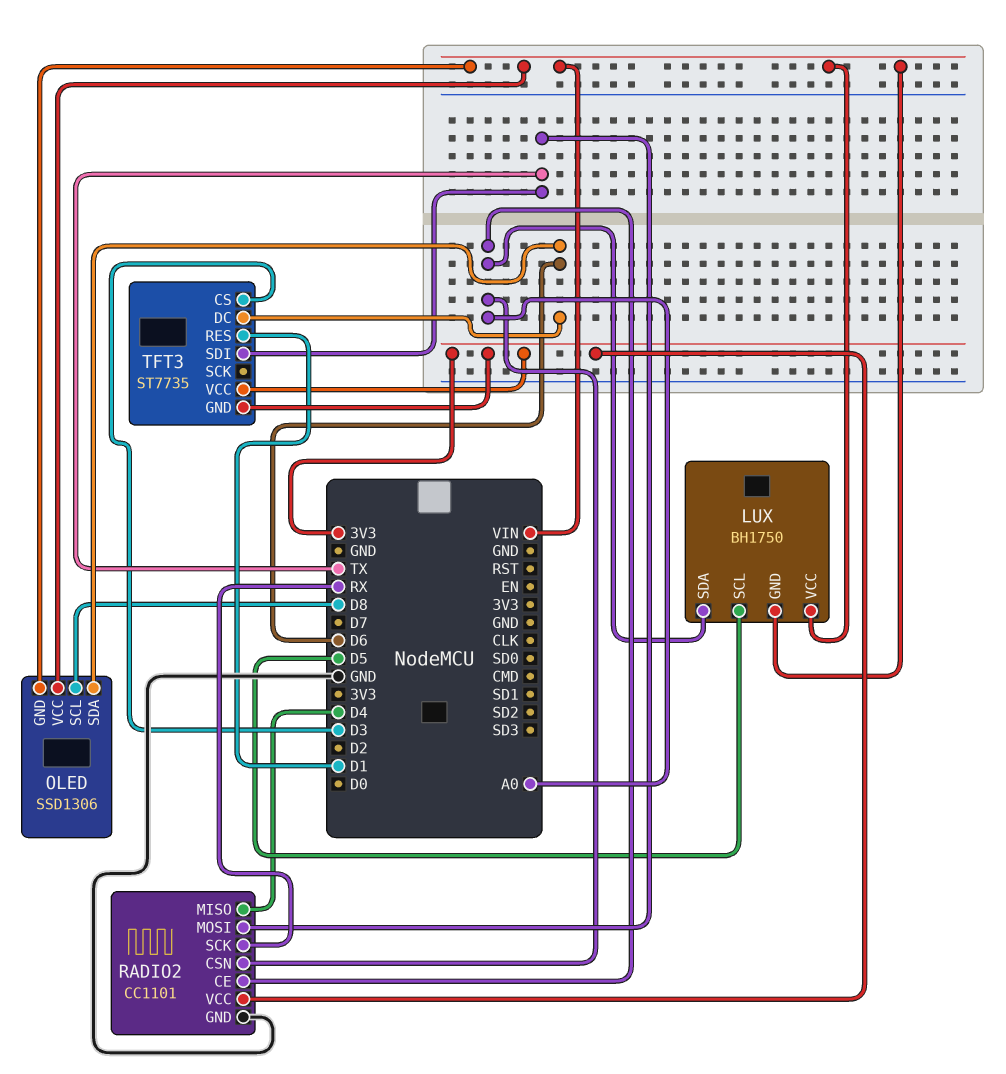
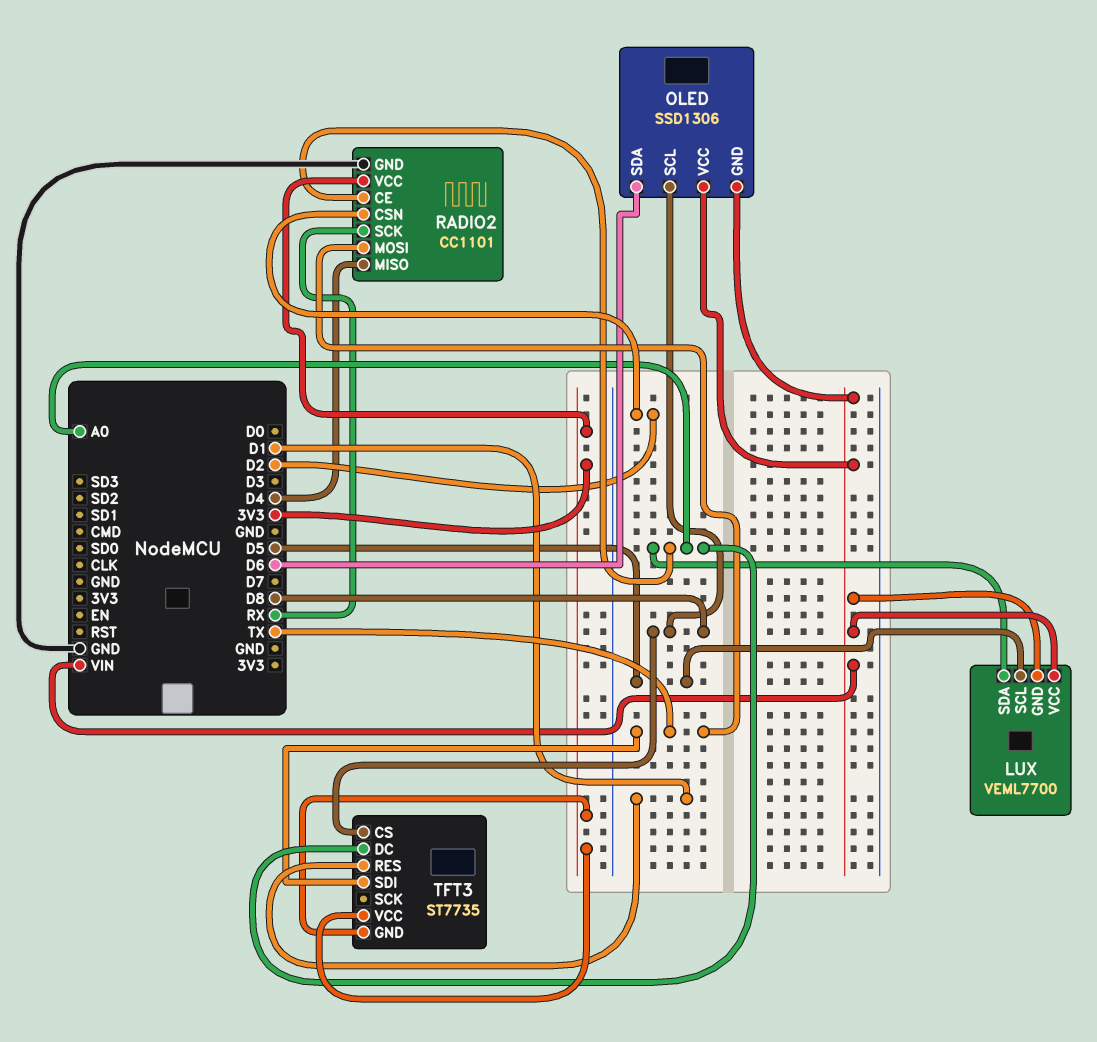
LUX: BH1750 -> VEML7700
RADIO2 pin CSN: A0 -> D2
TFT3 pin CS: D3 -> D8
TFT3 pin DC: D6 -> A0

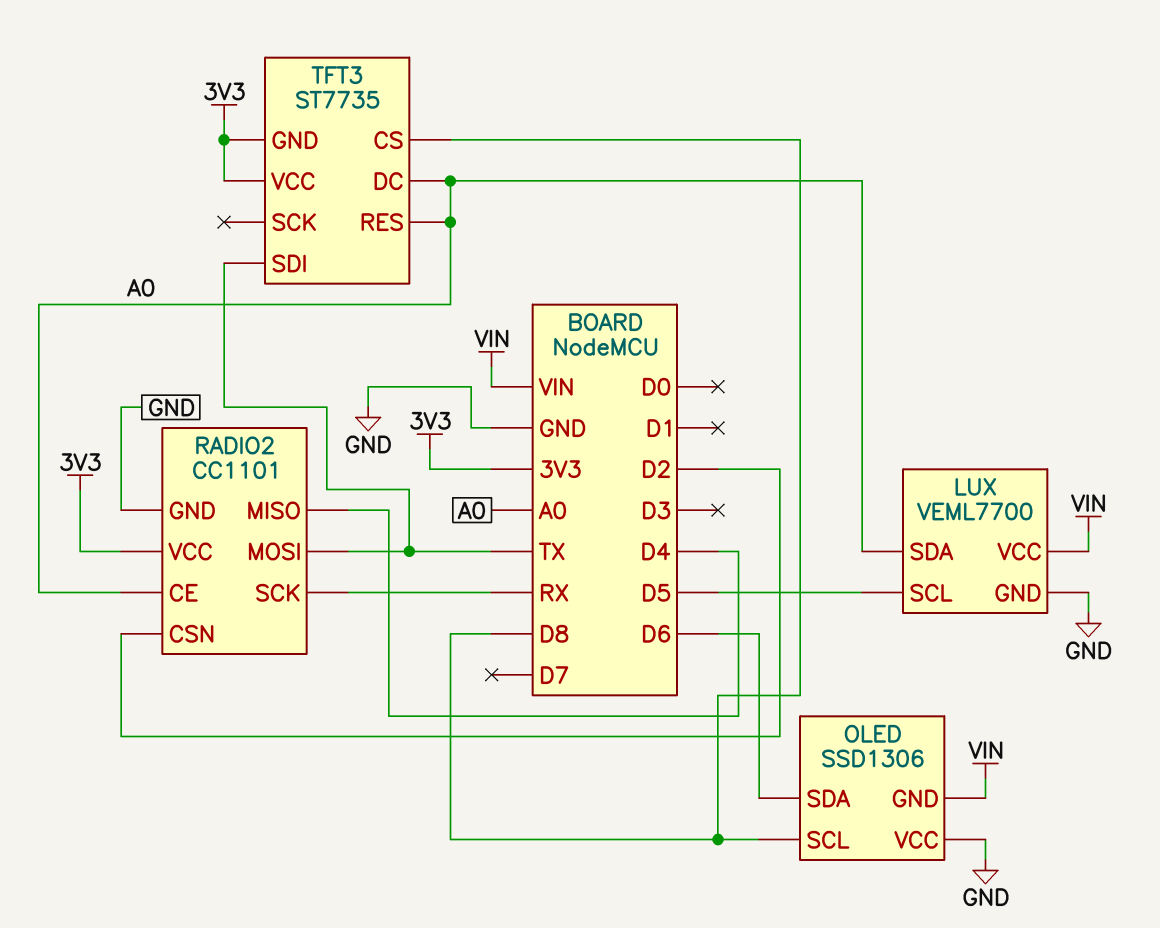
LUX pin GND: VIN -> GND
OLED pin VCC: VIN -> GND
TFT3 pin RES: D1 -> A0

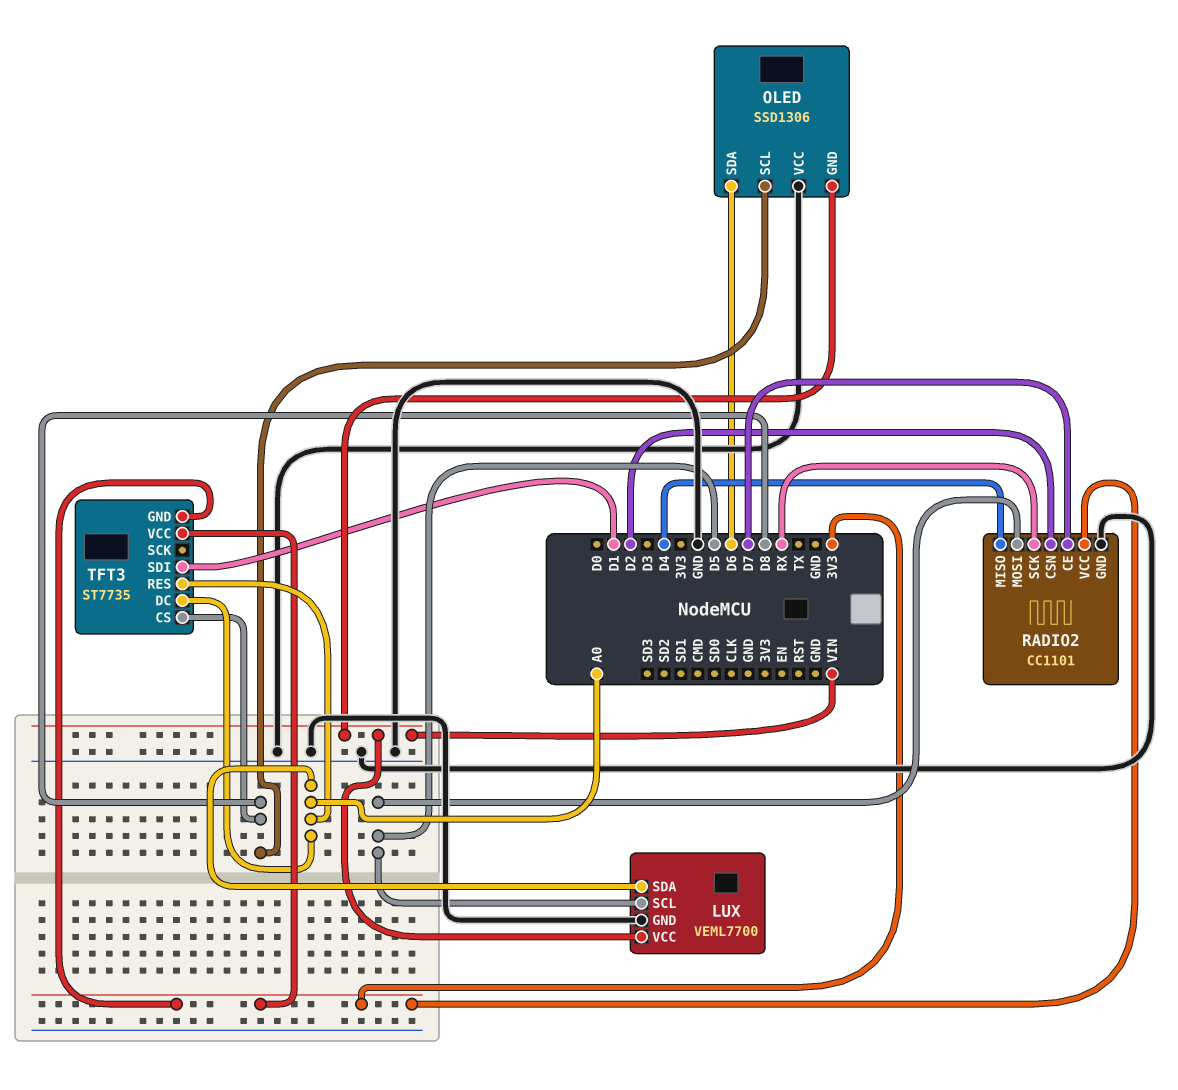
RADIO2 pin CE: A0 -> D7
RADIO2 pin MOSI: TX -> D5
TFT3 pin SDI: TX -> D1

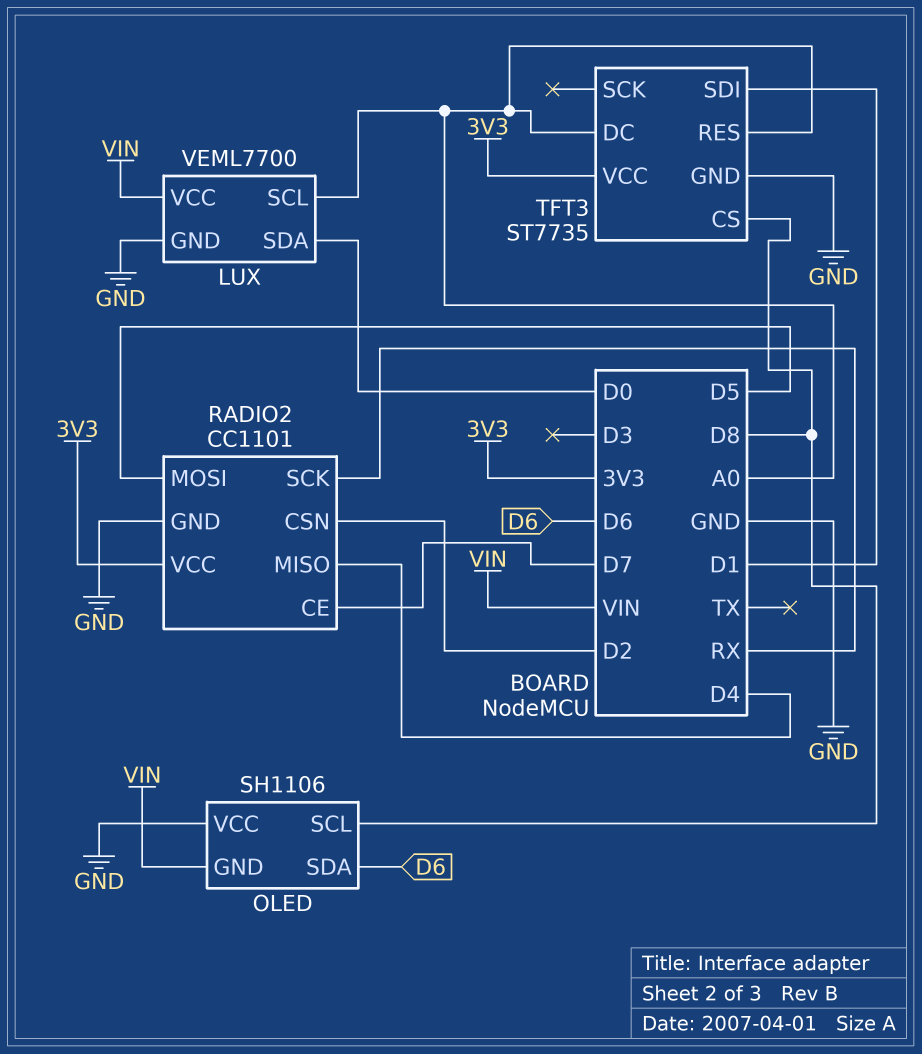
LUX pin SCL: D5 -> A0
LUX pin SDA: A0 -> D0
OLED: SSD1306 -> SH1106
TFT3 pin GND: 3V3 -> GND

